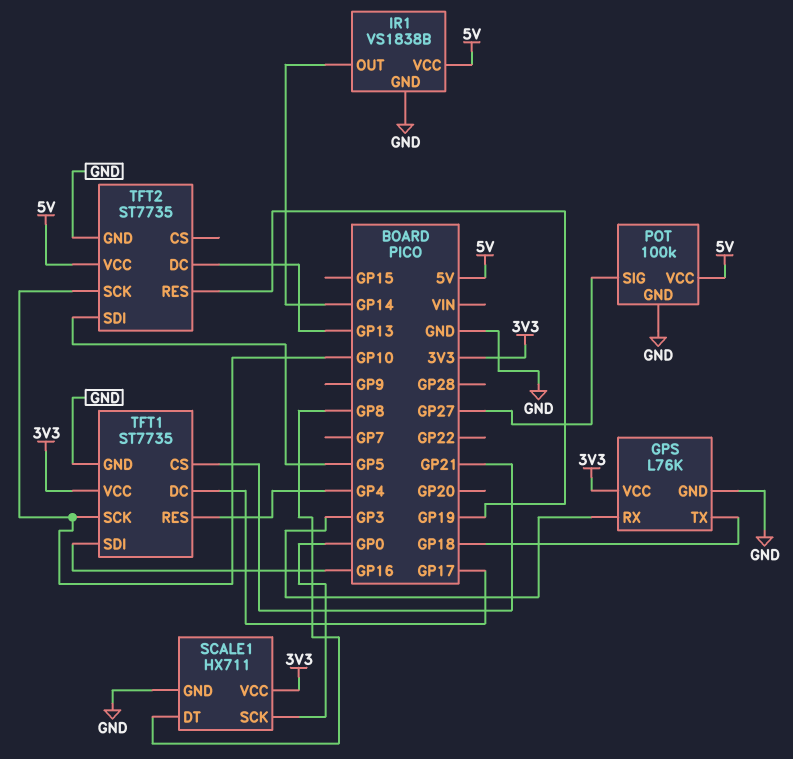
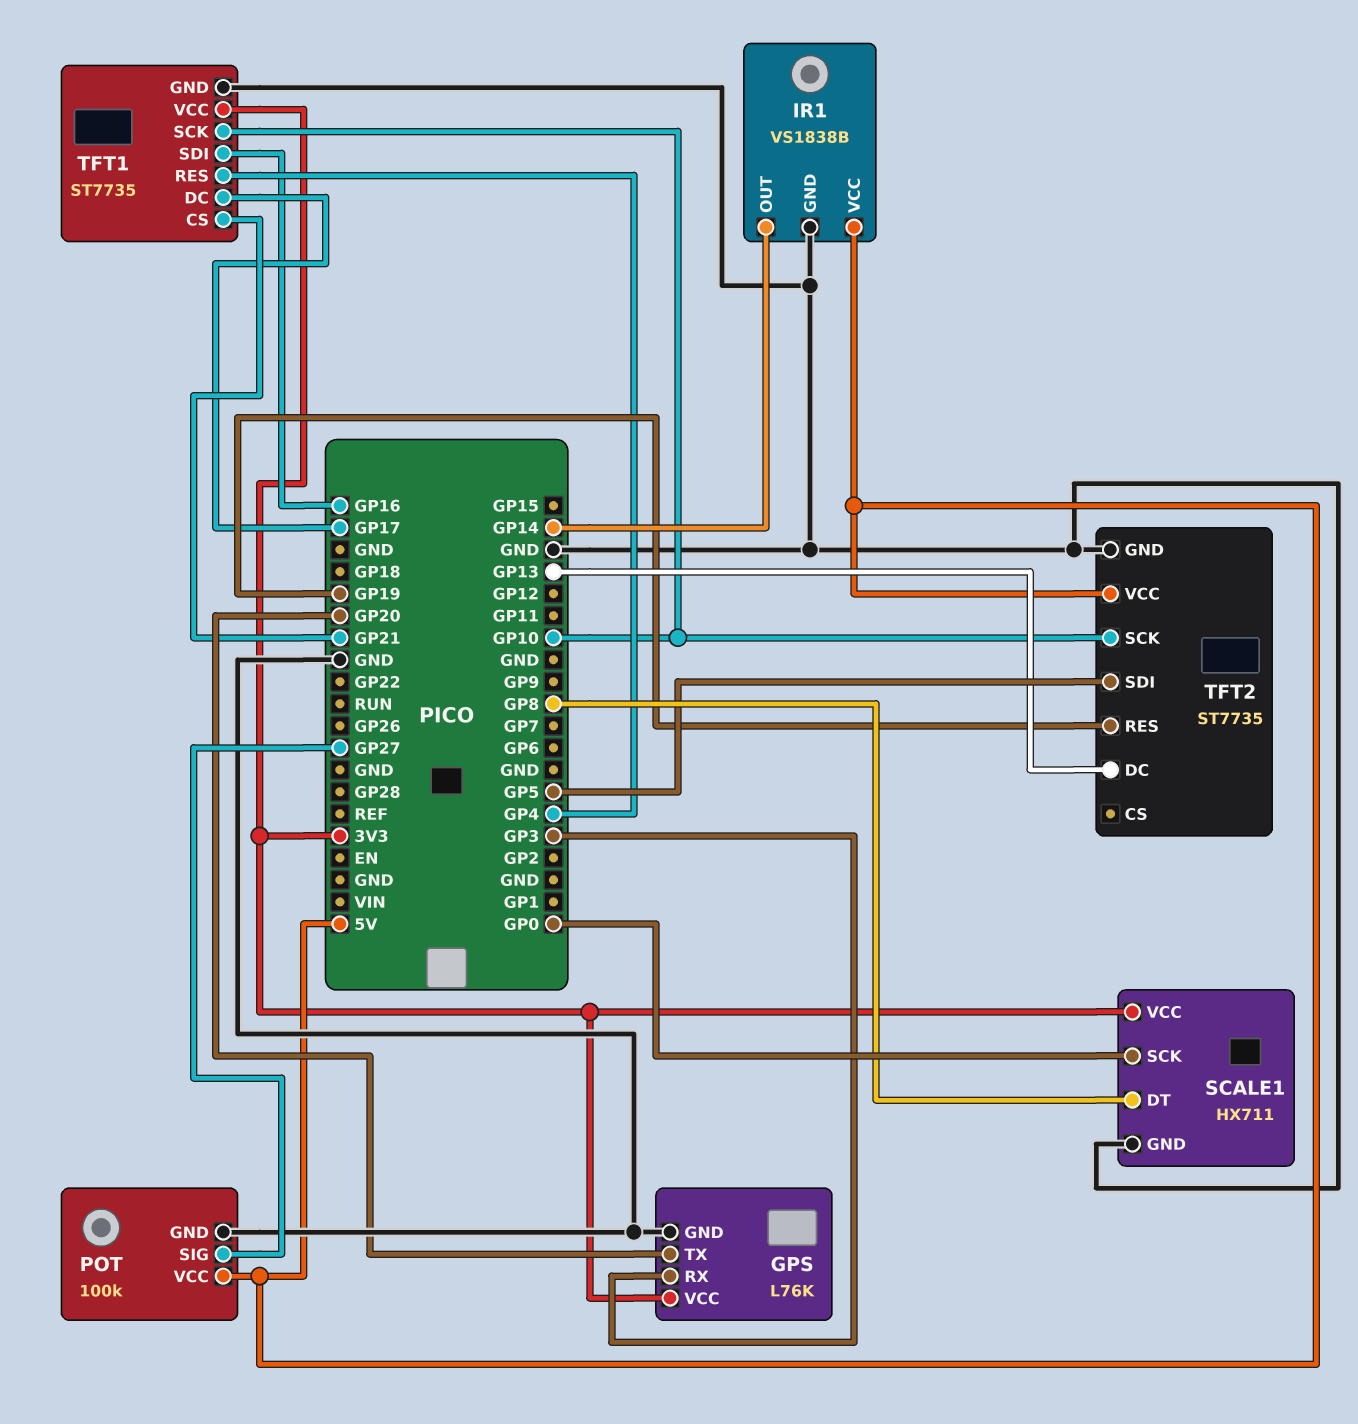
GPS pin TX: GP18 -> GP20

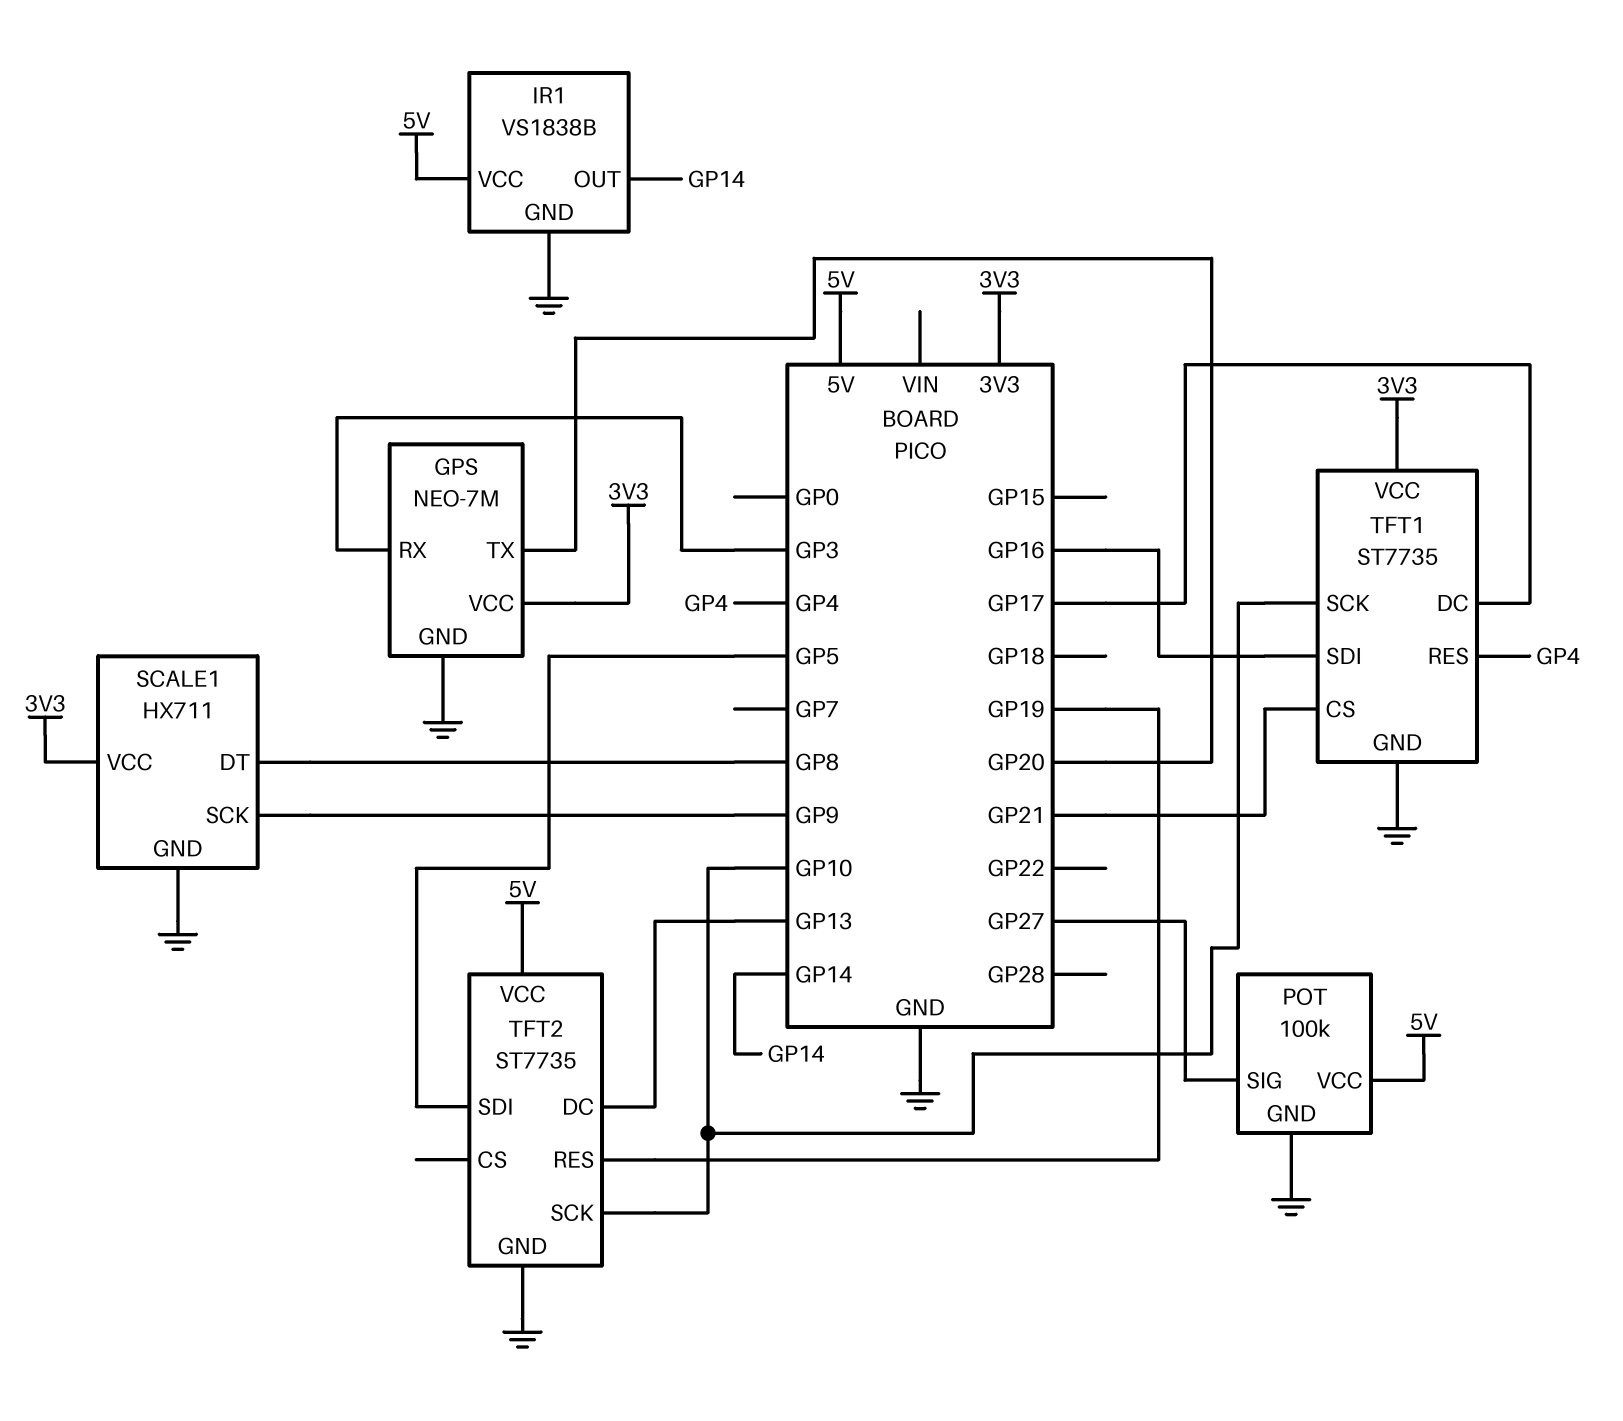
GPS: L76K -> NEO-7M
SCALE1 pin SCK: GP0 -> GP9

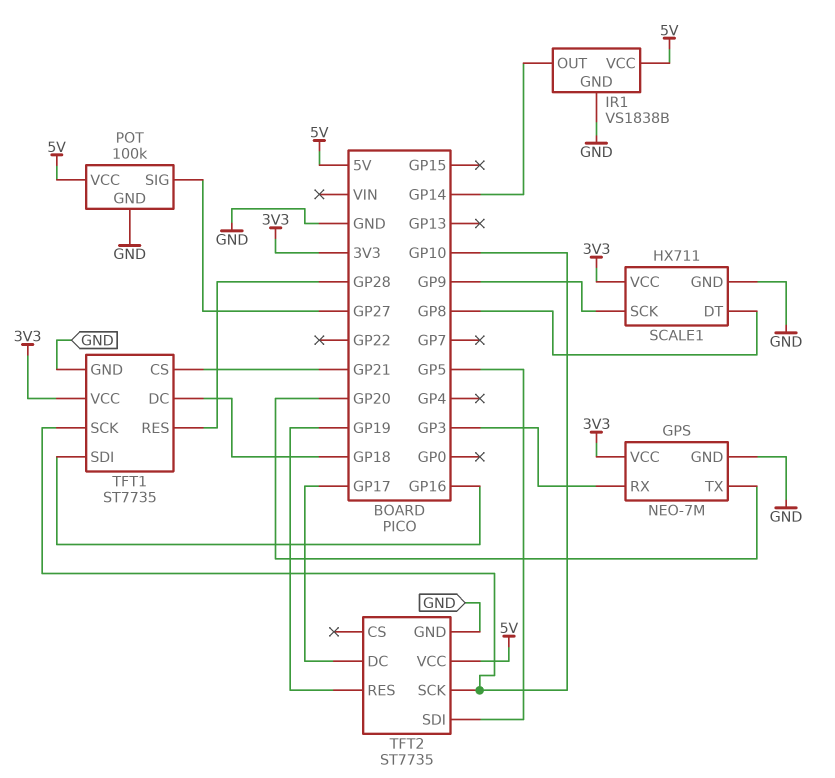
TFT1 pin DC: GP17 -> GP18
TFT1 pin RES: GP4 -> GP28
TFT2 pin DC: GP13 -> GP17

